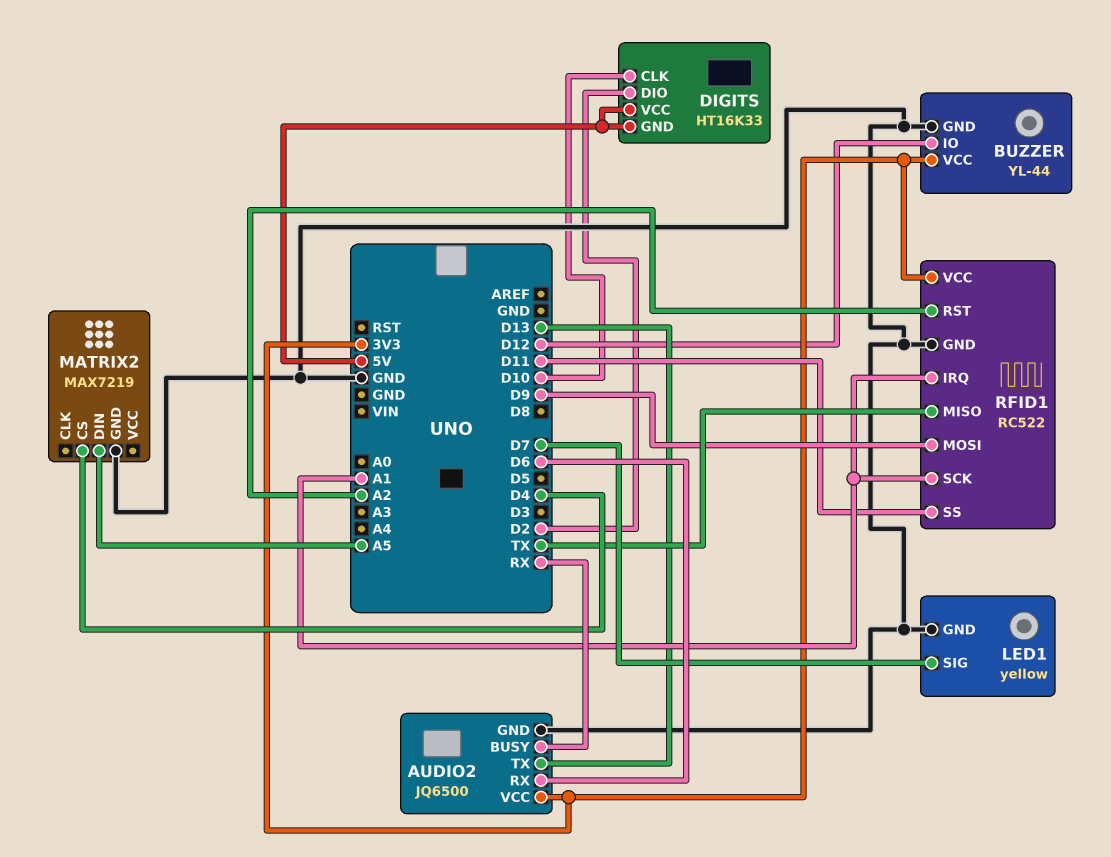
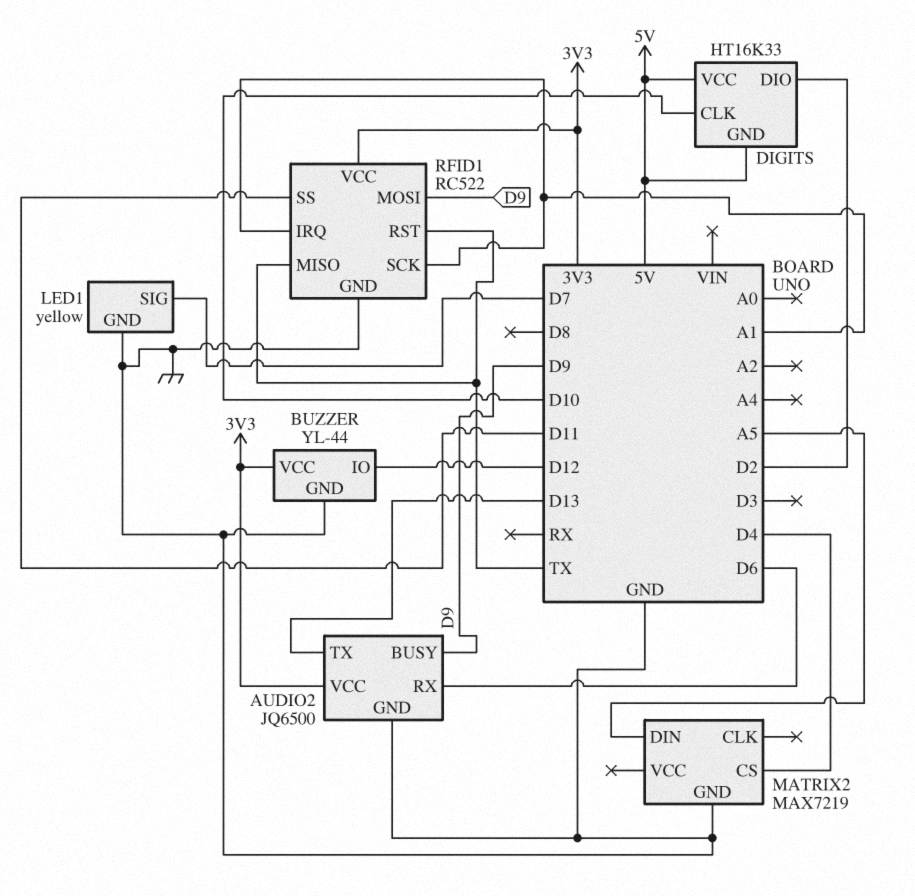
AUDIO2 pin BUSY: RX -> D9
RFID1 pin RST: A2 -> TX

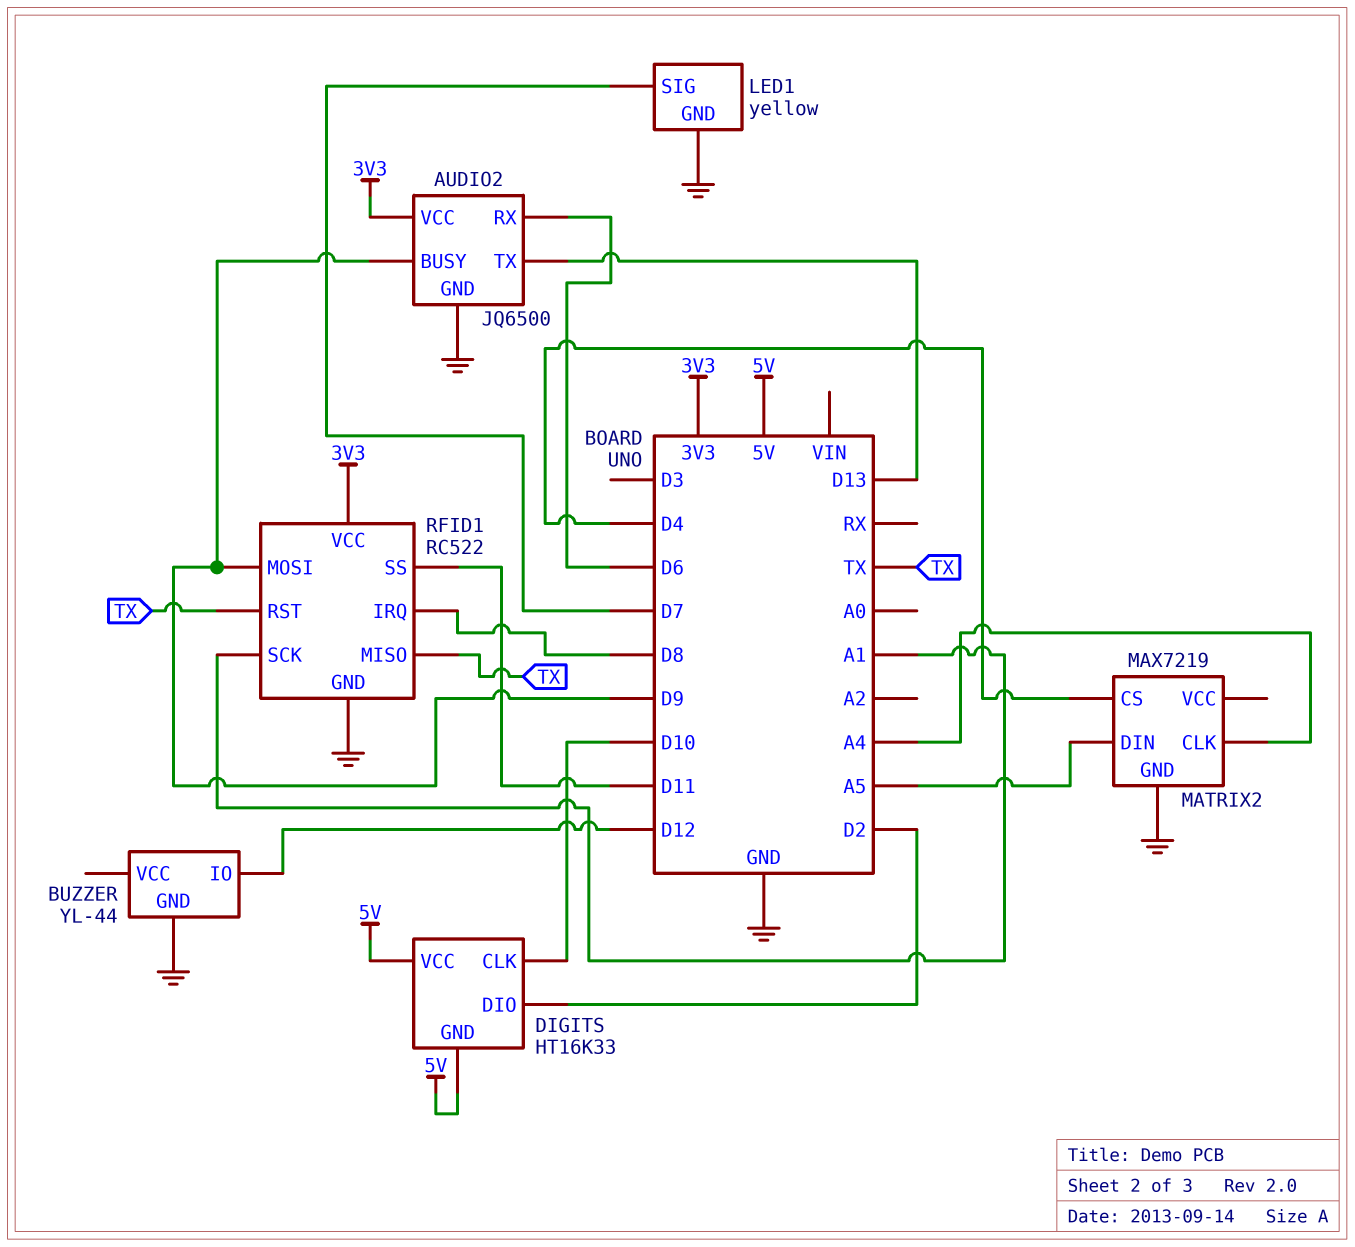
BUZZER pin VCC: 3V3 -> none
MATRIX2 pin CLK: none -> A4
RFID1 pin IRQ: A1 -> D8

